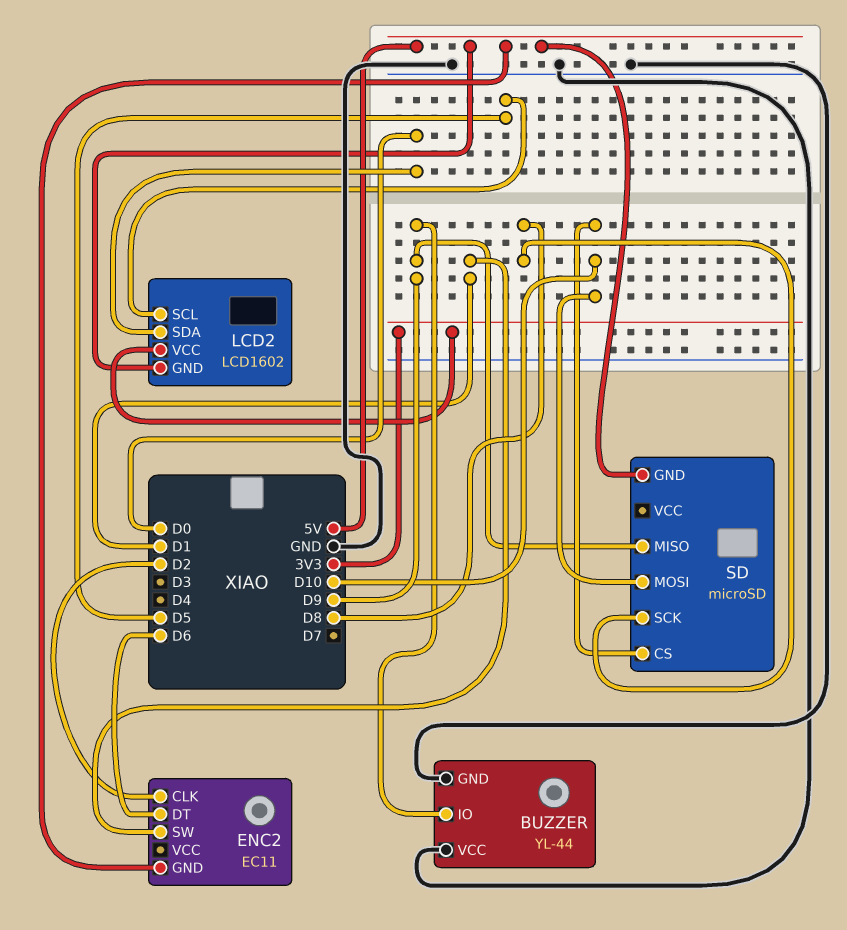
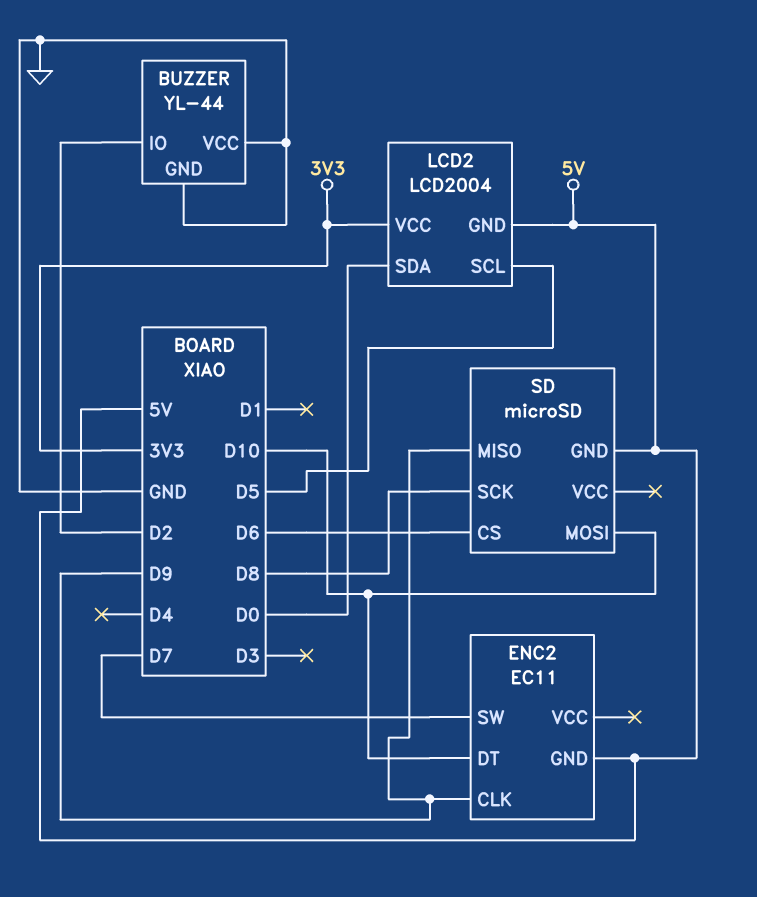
BUZZER pin IO: D9 -> D2
ENC2 pin CLK: D2 -> D9
ENC2 pin DT: D6 -> D10
ENC2 pin SW: D1 -> D7
LCD2: LCD1602 -> LCD2004
SD pin CS: D10 -> D6

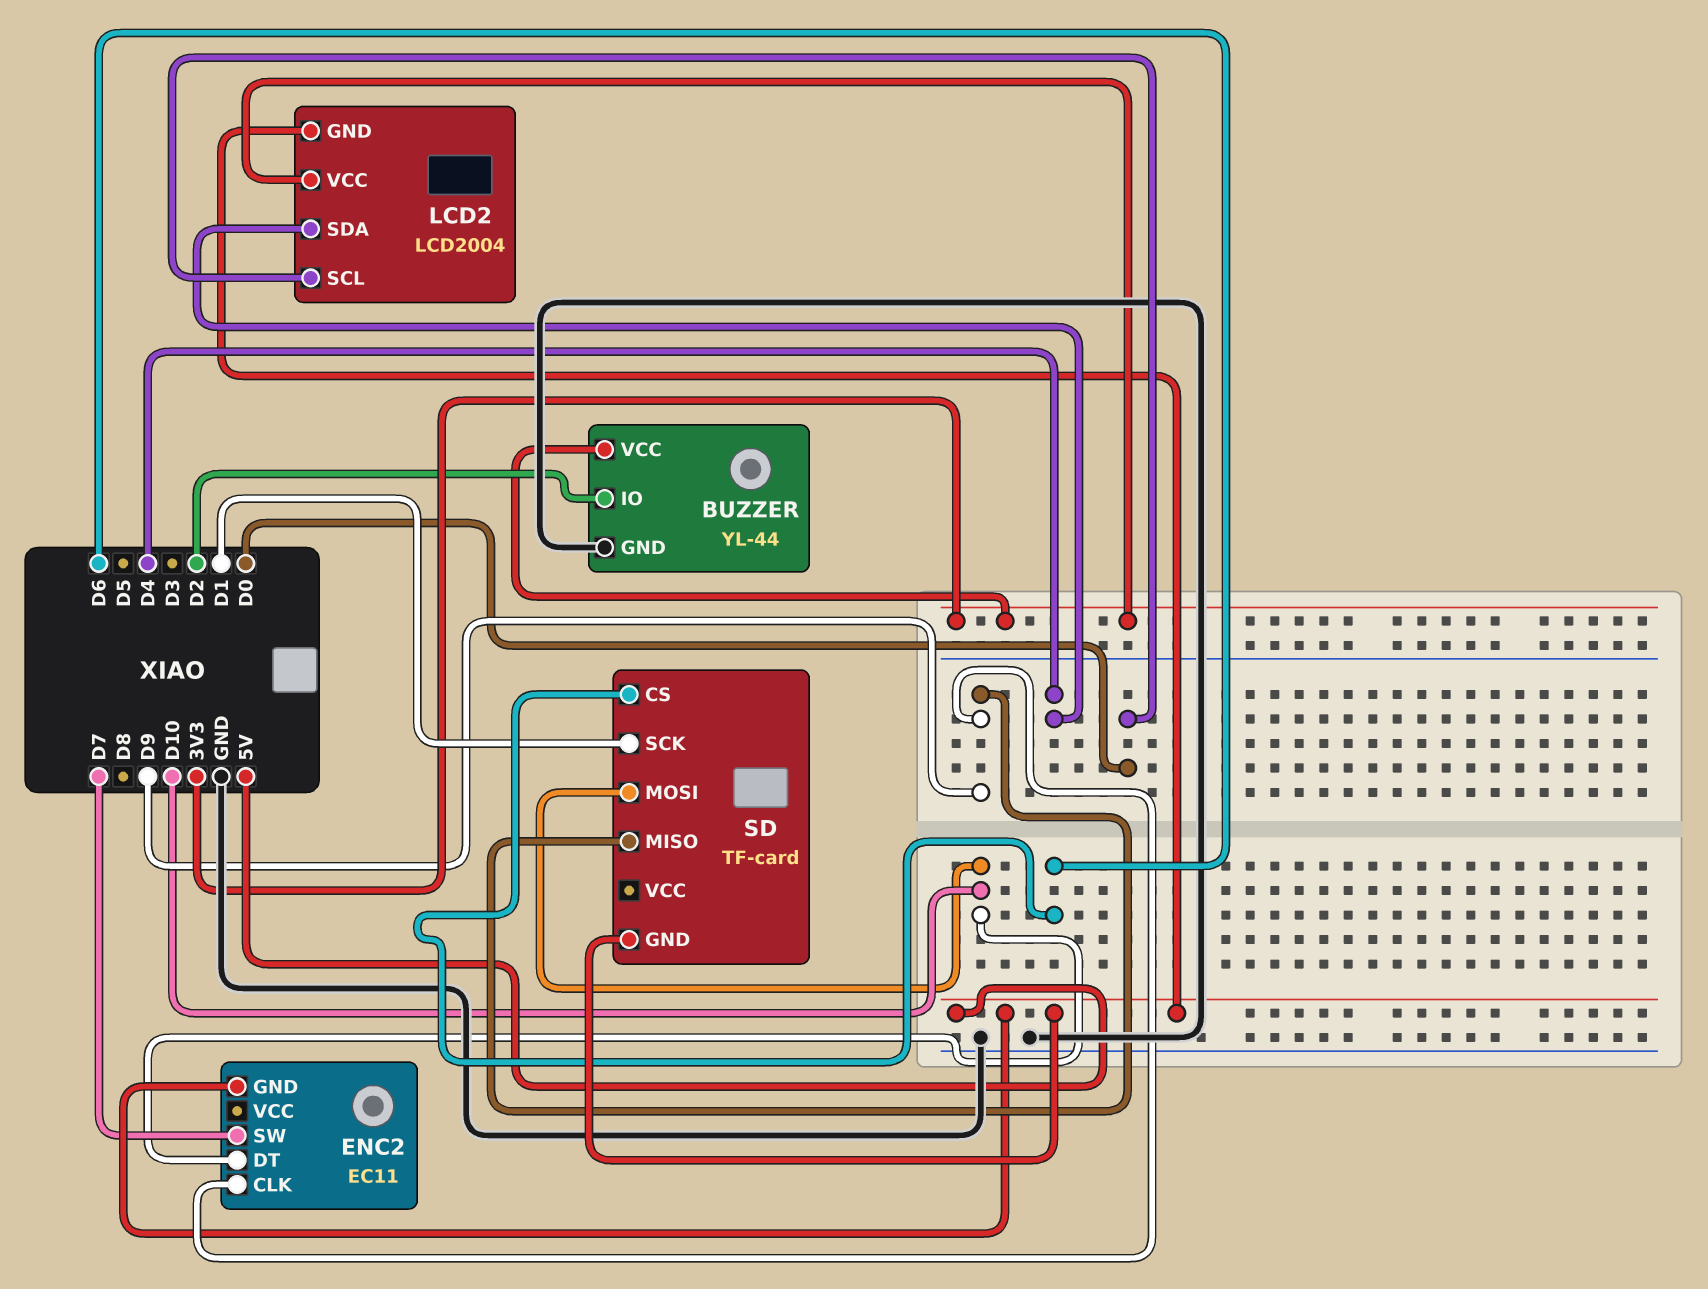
BUZZER pin VCC: GND -> 3V3
LCD2 pin SCL: D5 -> D0
LCD2 pin SDA: D0 -> D4
SD: microSD -> TF-card
SD pin SCK: D8 -> D1

